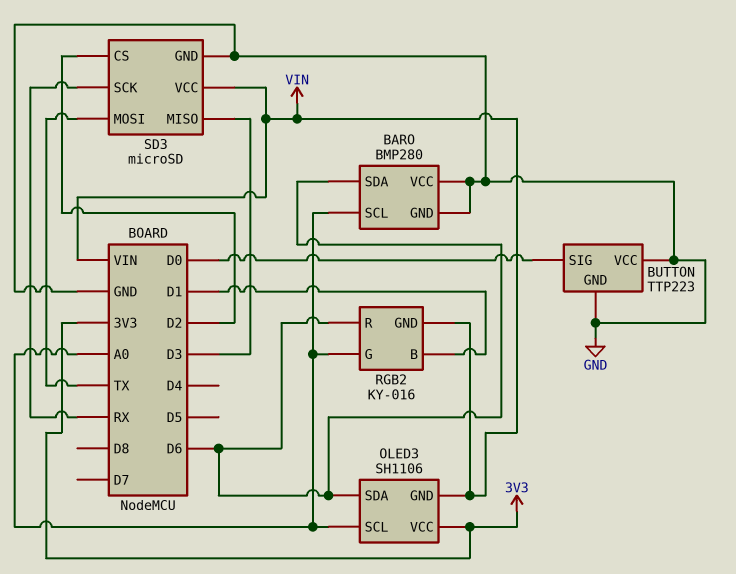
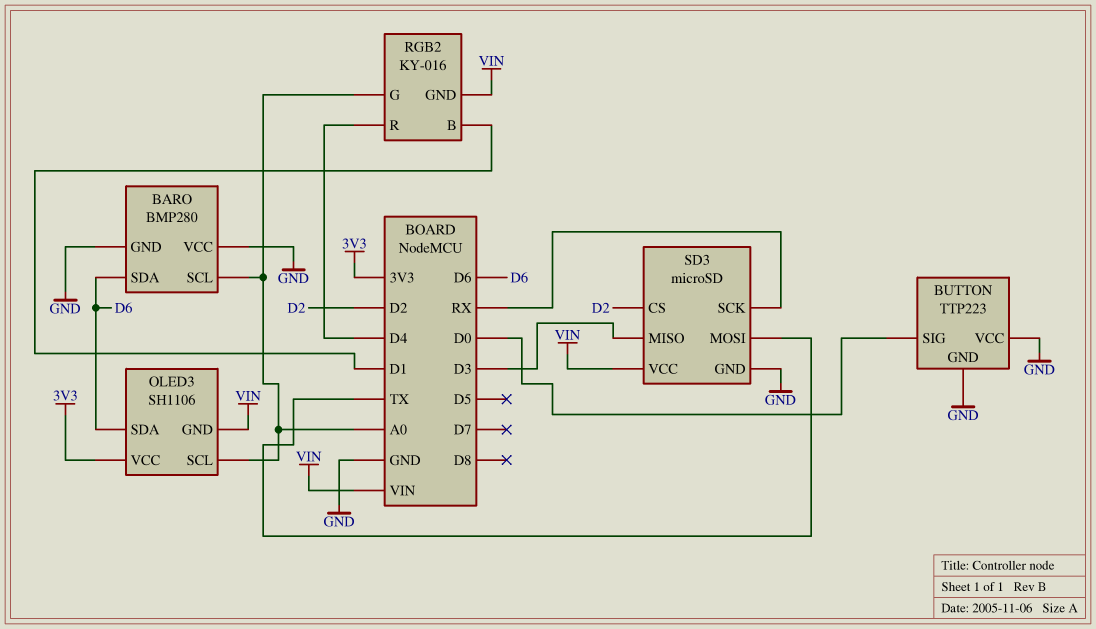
RGB2 pin R: D6 -> D4

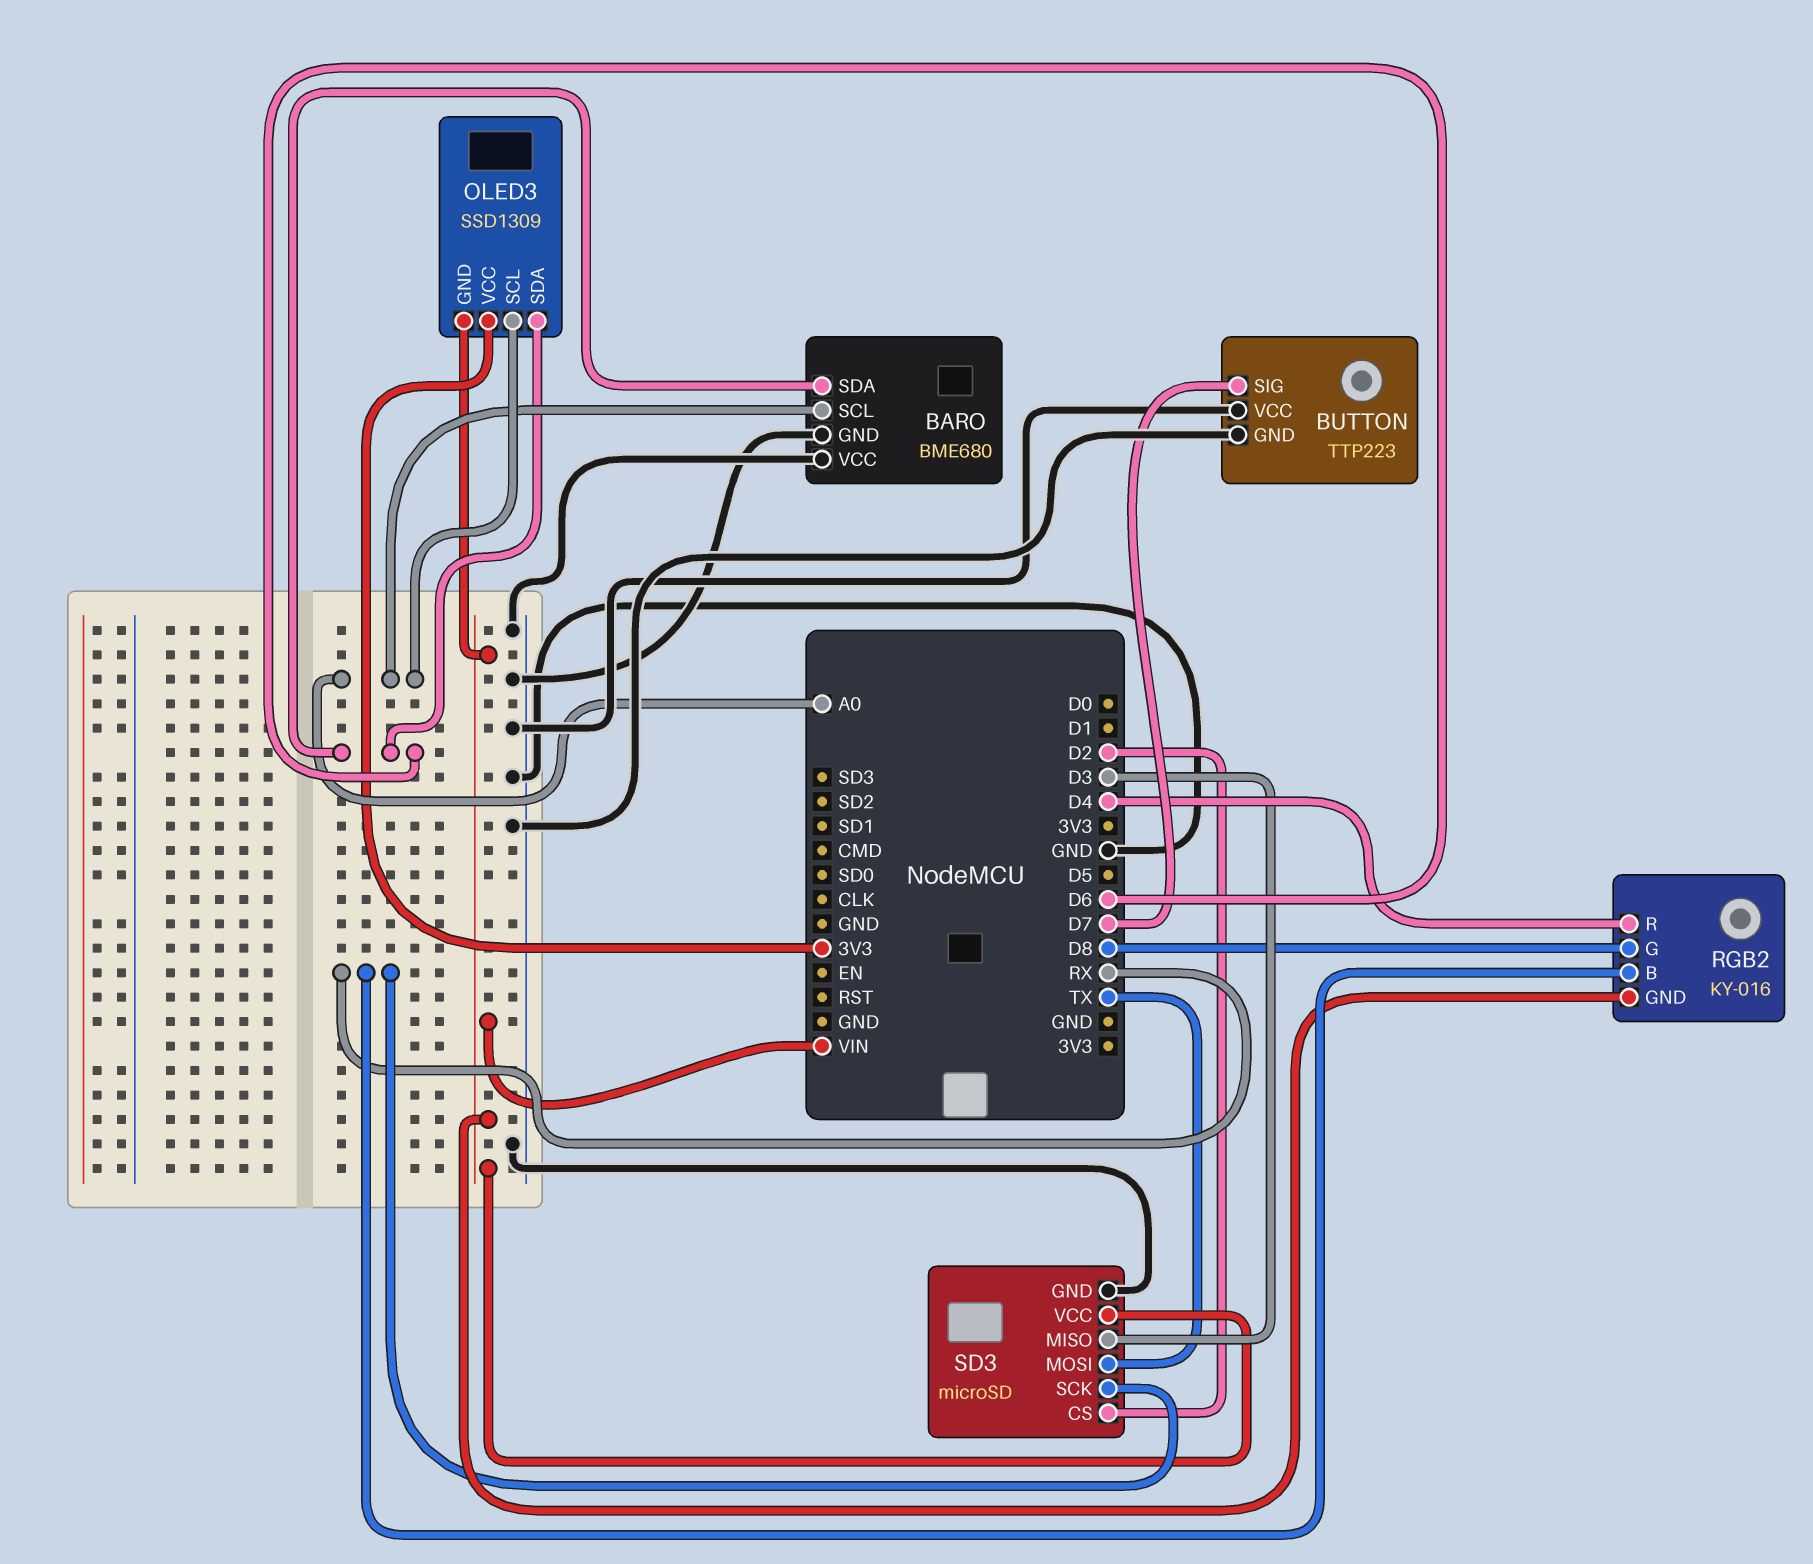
BARO: BMP280 -> BME680
BUTTON pin SIG: D0 -> D7
OLED3: SH1106 -> SSD1309
RGB2 pin B: D1 -> RX
RGB2 pin G: A0 -> D8

